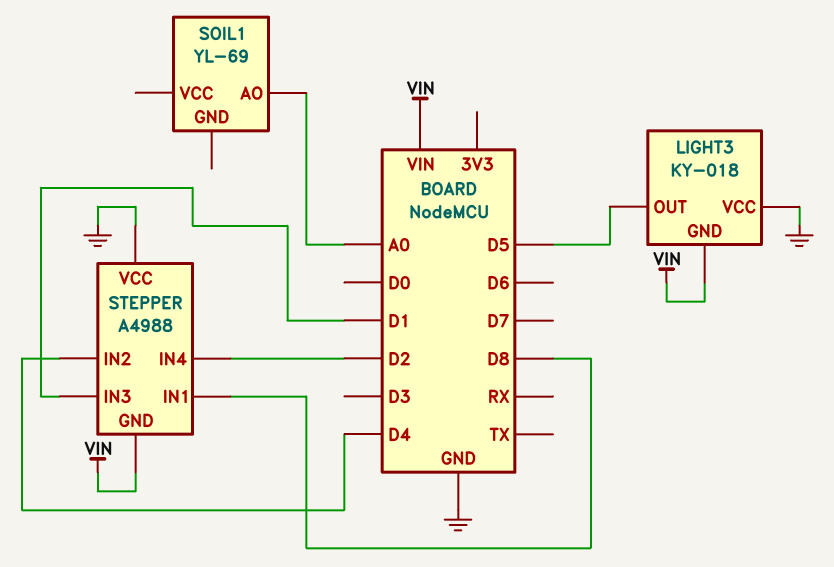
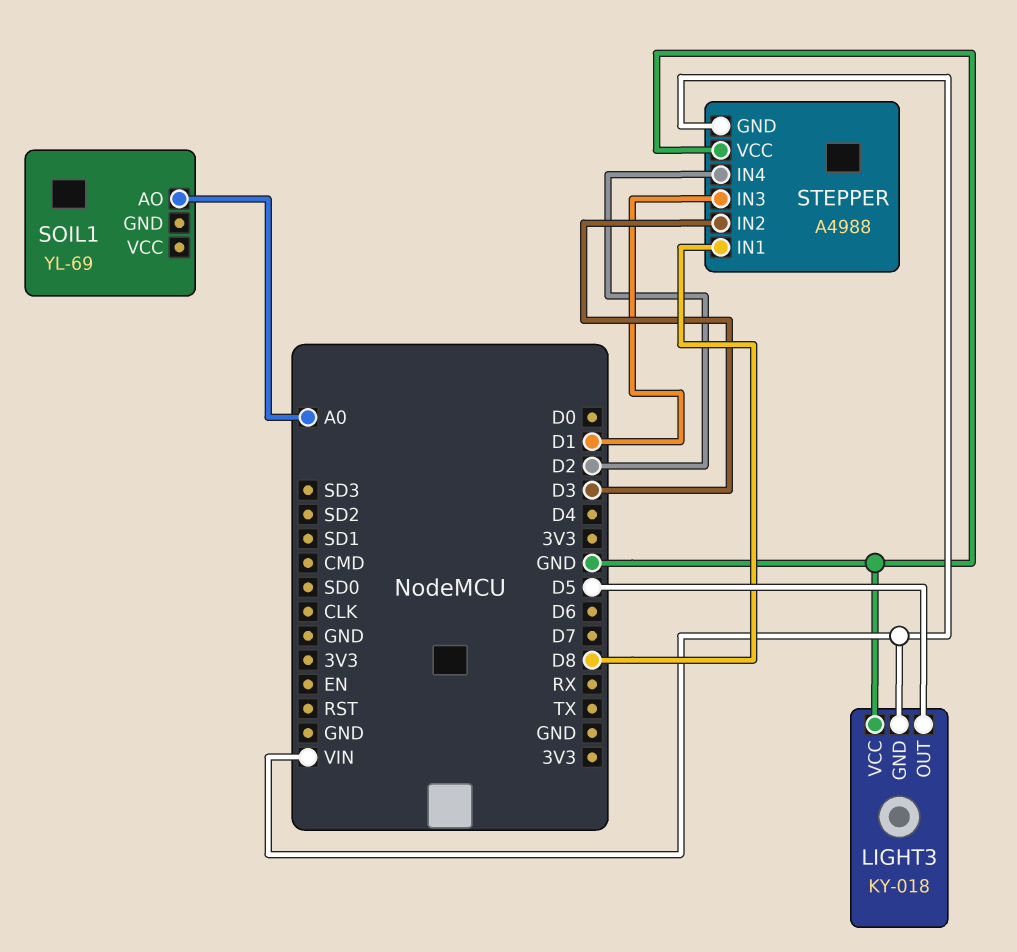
STEPPER pin IN2: D4 -> D3

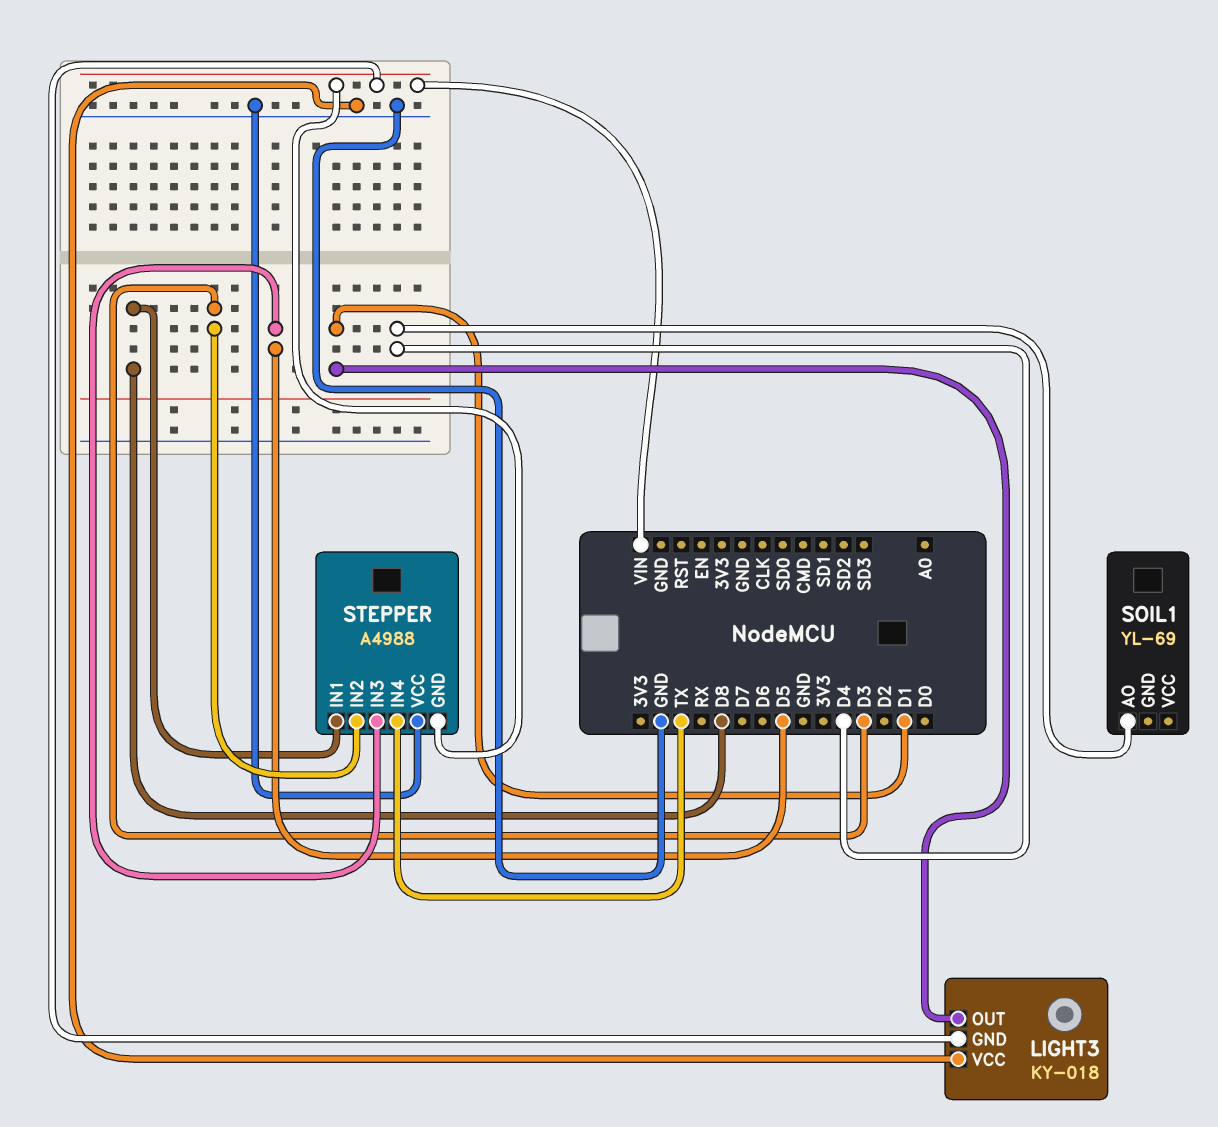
LIGHT3 pin OUT: D5 -> D1
SOIL1 pin AO: A0 -> D4
STEPPER pin IN3: D1 -> D5
STEPPER pin IN4: D2 -> TX

